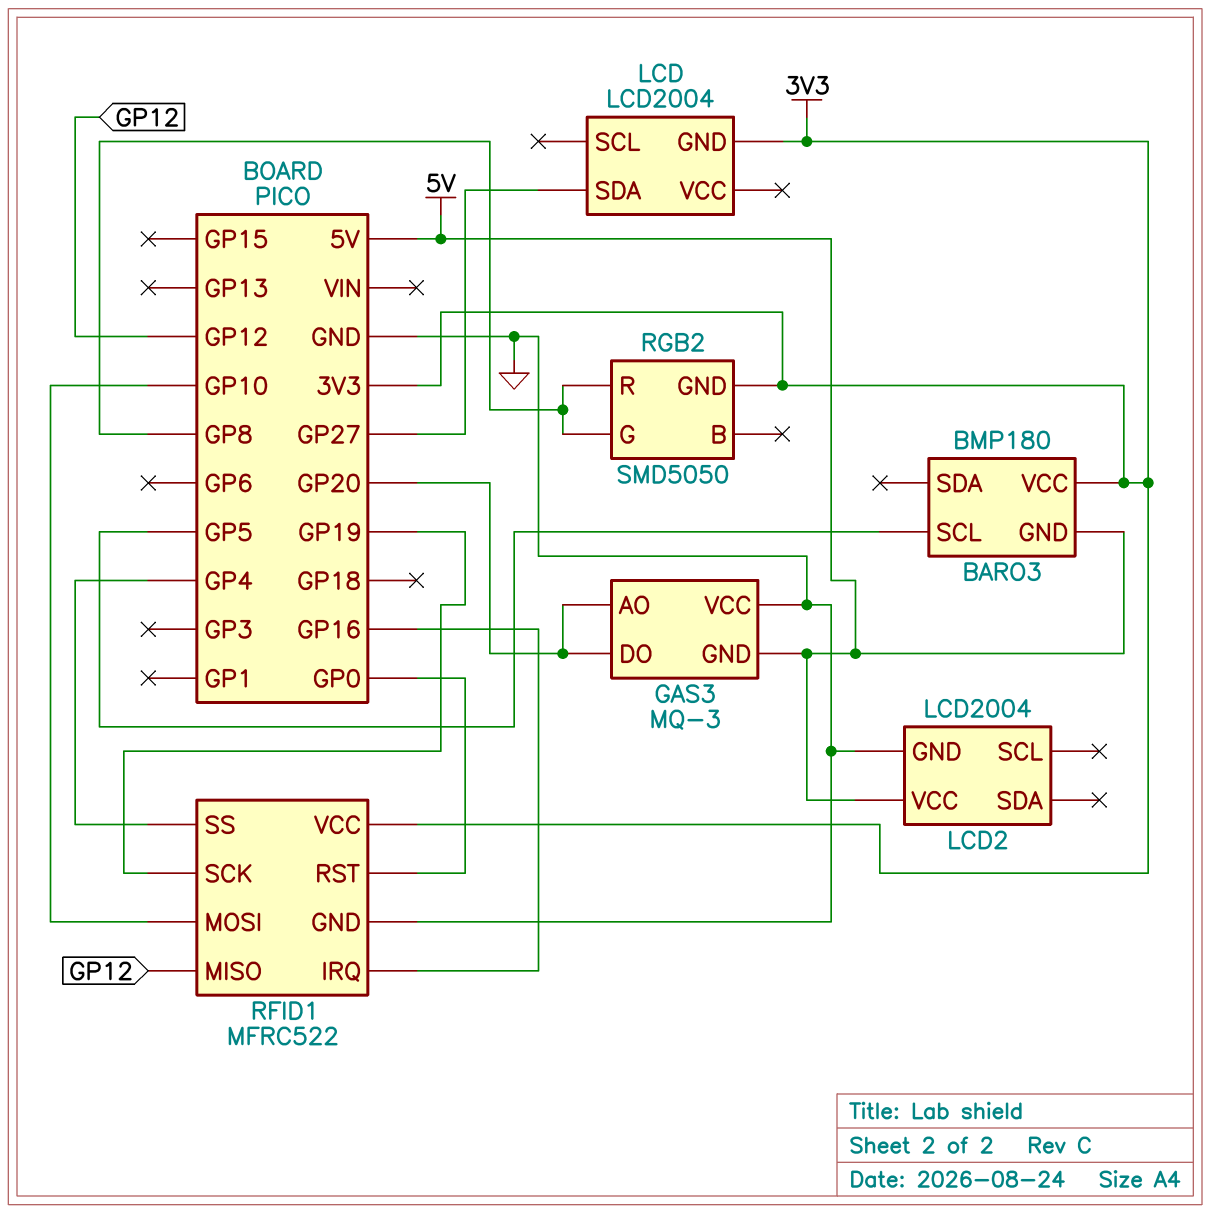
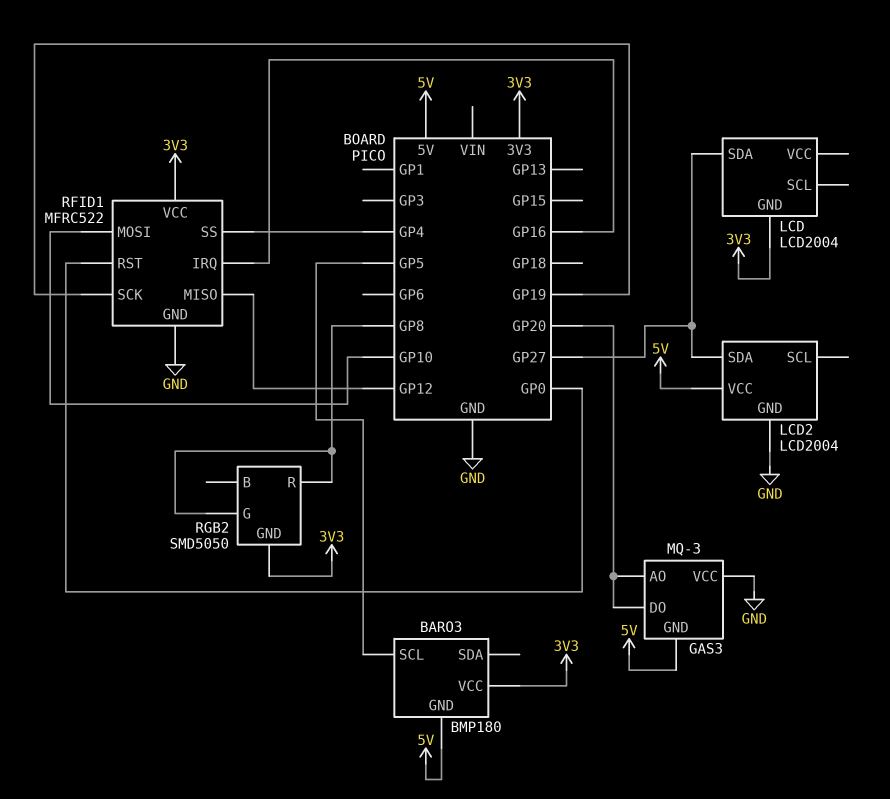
LCD2 pin SDA: none -> GP27

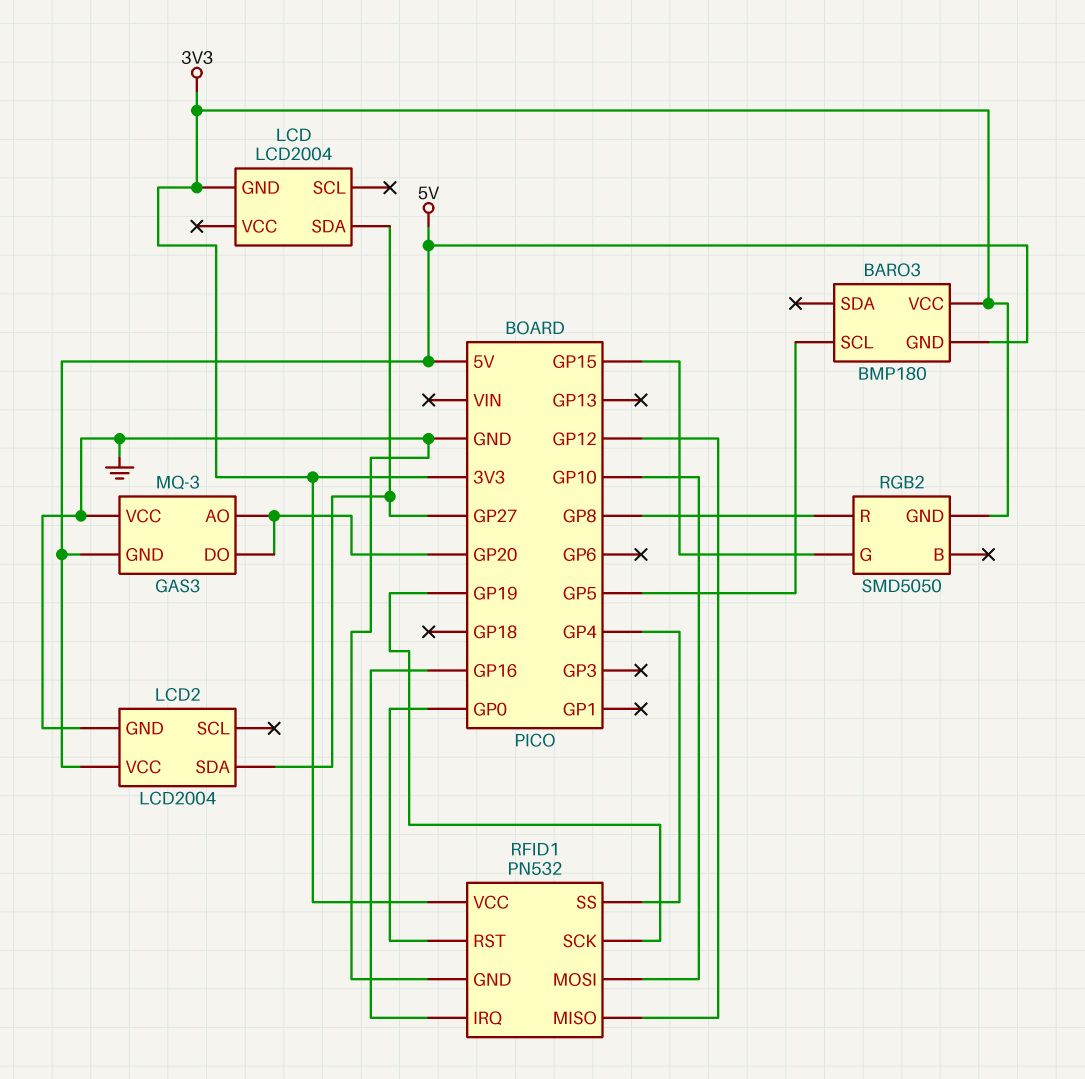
RFID1: MFRC522 -> PN532
RGB2 pin G: GP8 -> GP15

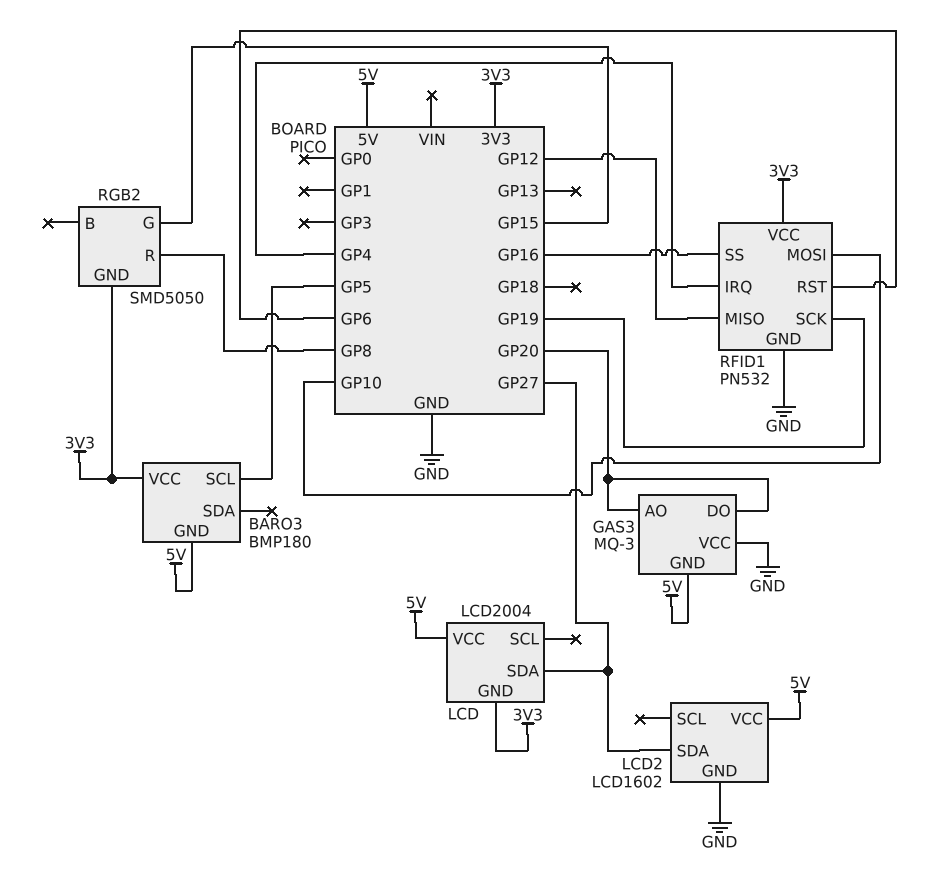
LCD pin VCC: none -> 5V
LCD2: LCD2004 -> LCD1602
RFID1 pin IRQ: GP16 -> GP4
RFID1 pin RST: GP0 -> GP6
RFID1 pin SS: GP4 -> GP16

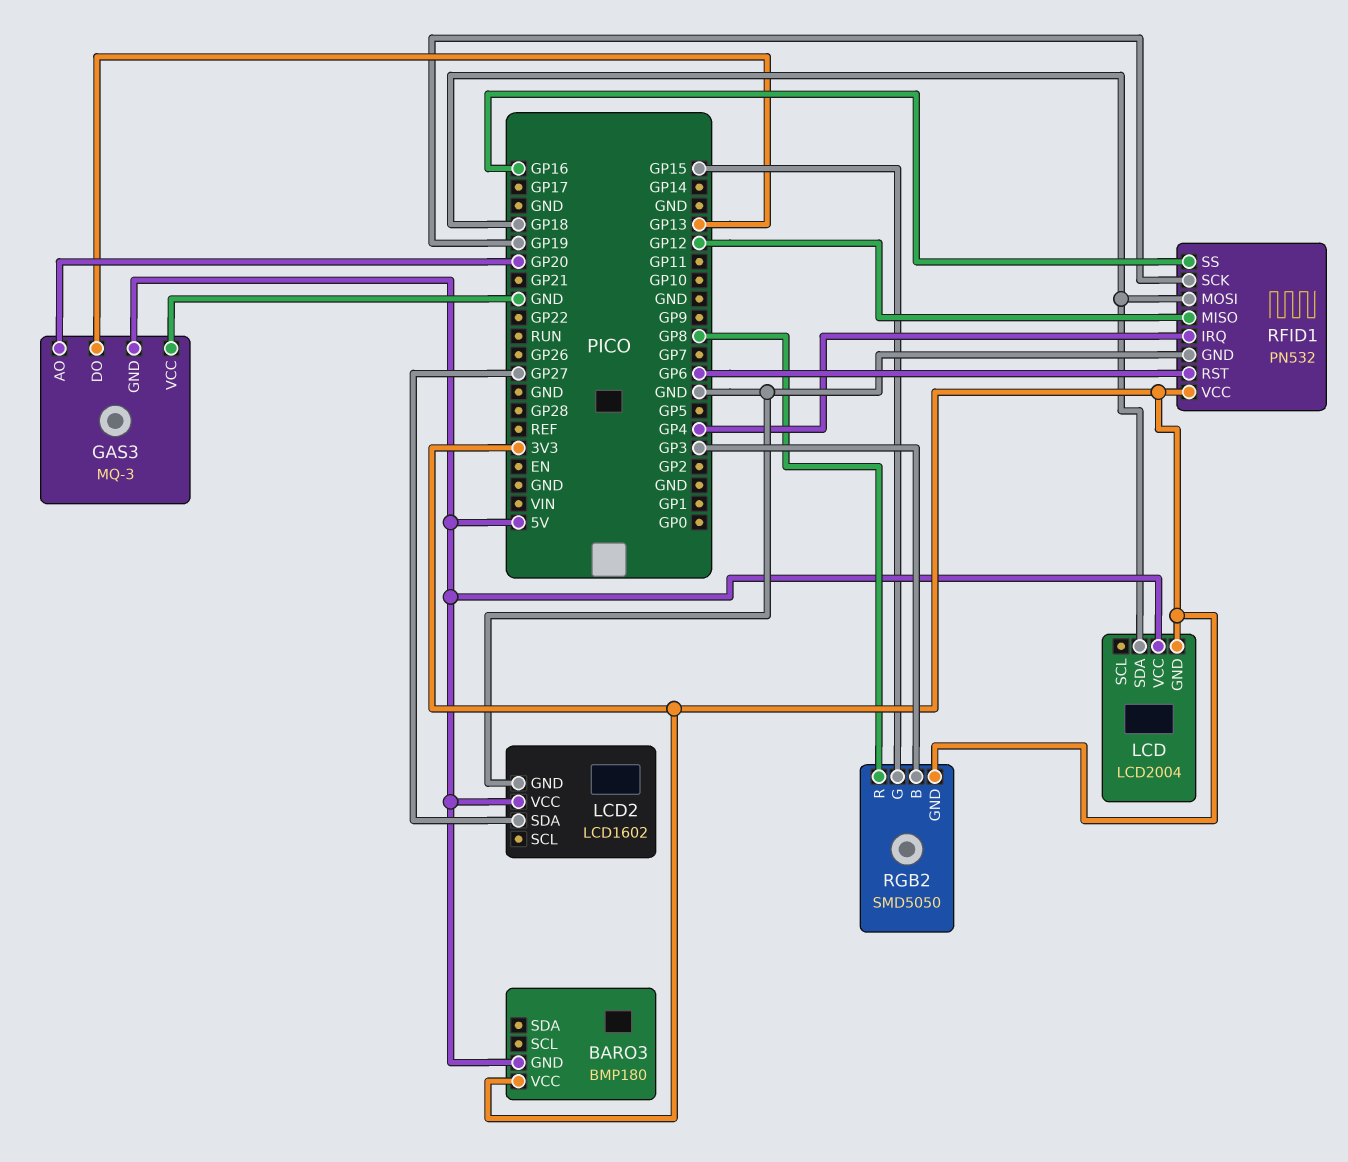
BARO3 pin SCL: GP5 -> none
GAS3 pin DO: GP20 -> GP13
LCD pin SDA: GP27 -> GP18
RFID1 pin MOSI: GP10 -> GP18
RGB2 pin B: none -> GP3

